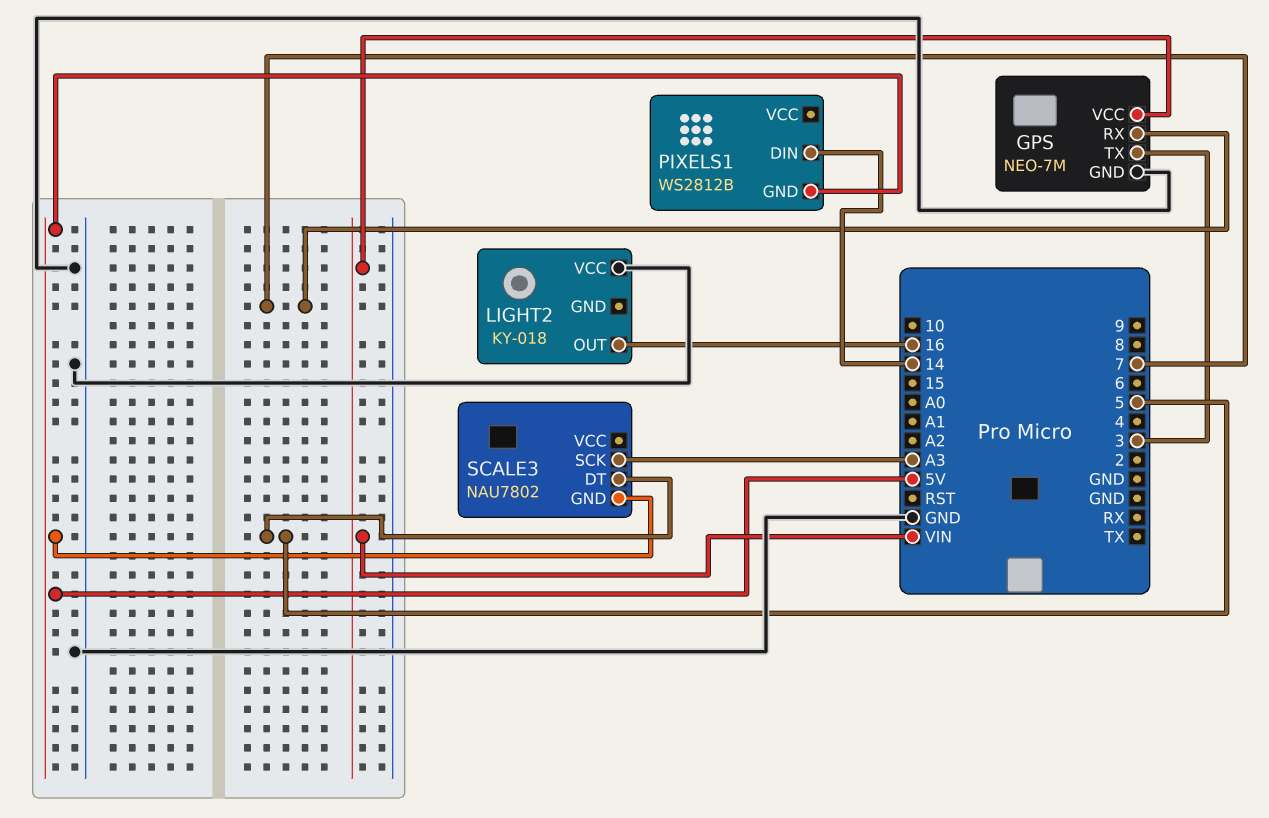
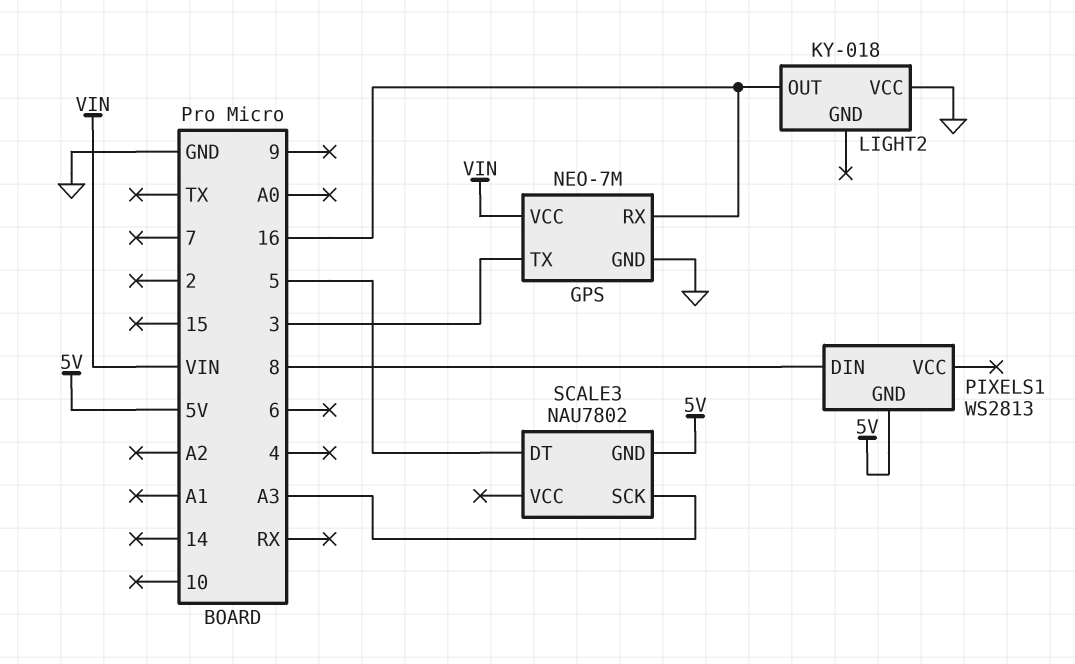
GPS pin RX: 7 -> 16
PIXELS1: WS2812B -> WS2813
PIXELS1 pin DIN: 14 -> 8

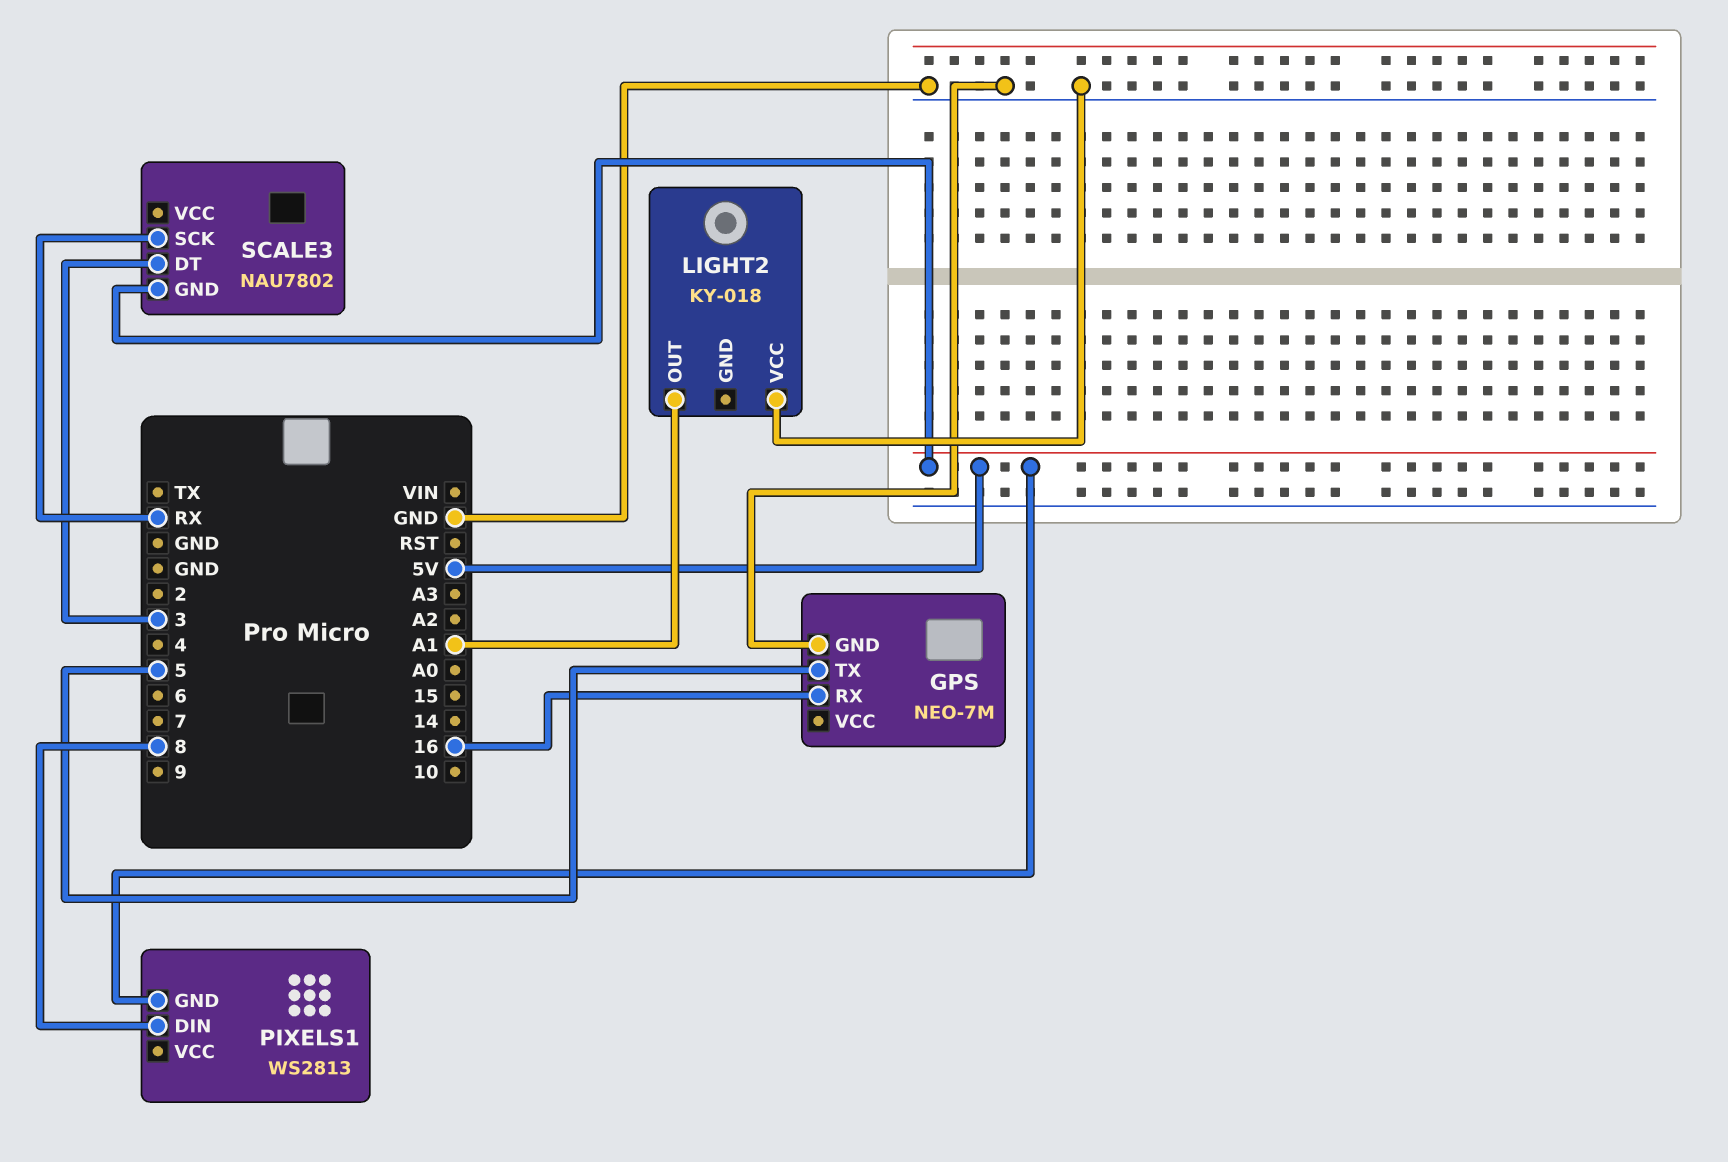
GPS pin TX: 3 -> 5
GPS pin VCC: VIN -> none
LIGHT2 pin OUT: 16 -> A1
SCALE3 pin DT: 5 -> 3
SCALE3 pin SCK: A3 -> RX

